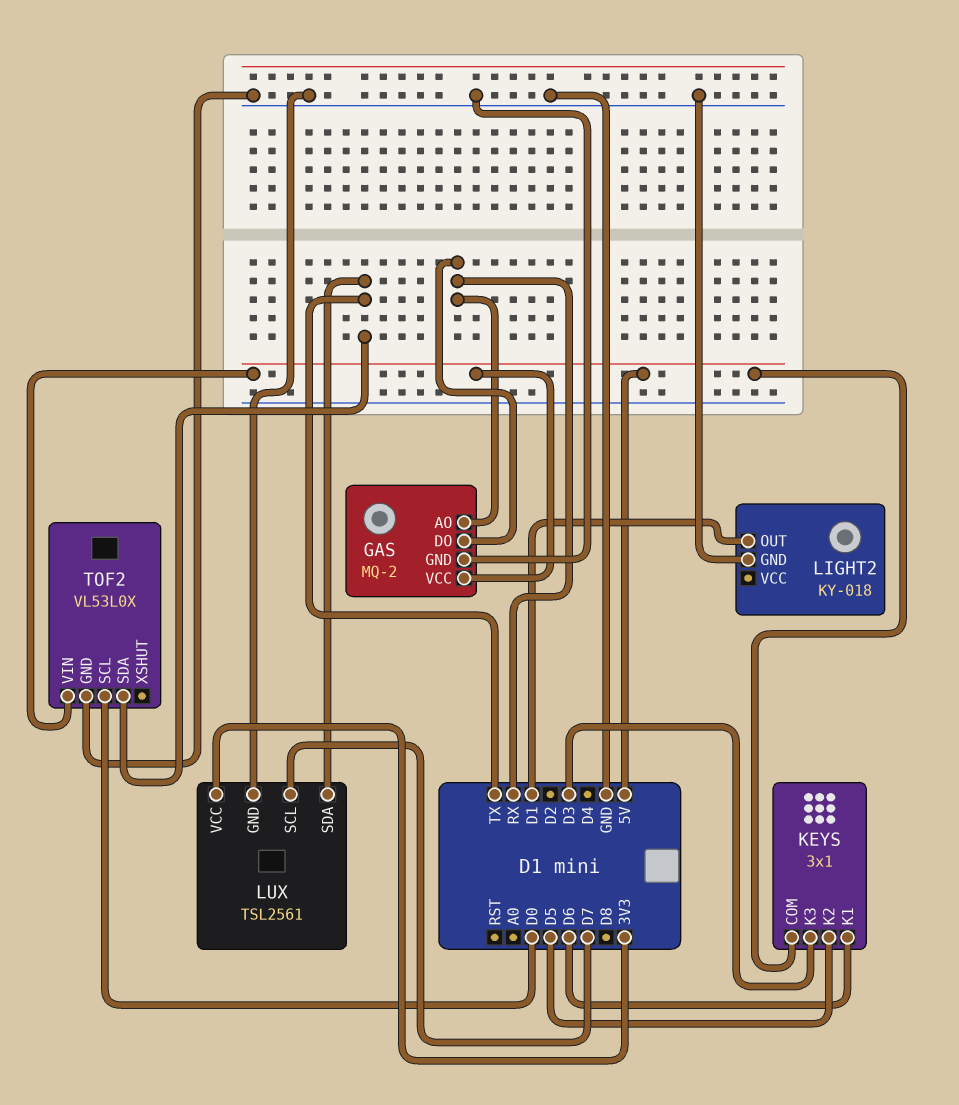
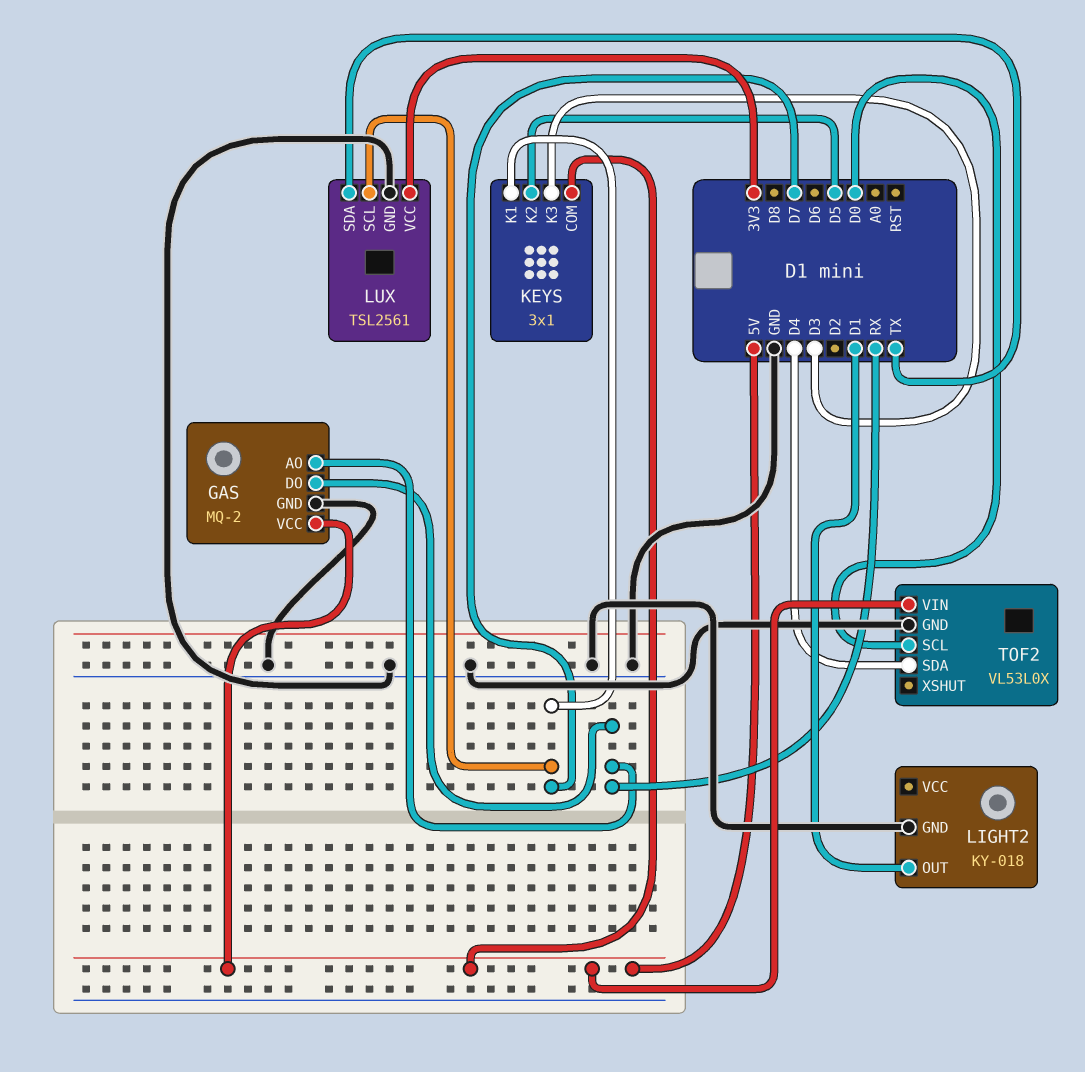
KEYS pin K1: D6 -> D7
TOF2 pin SDA: TX -> D4

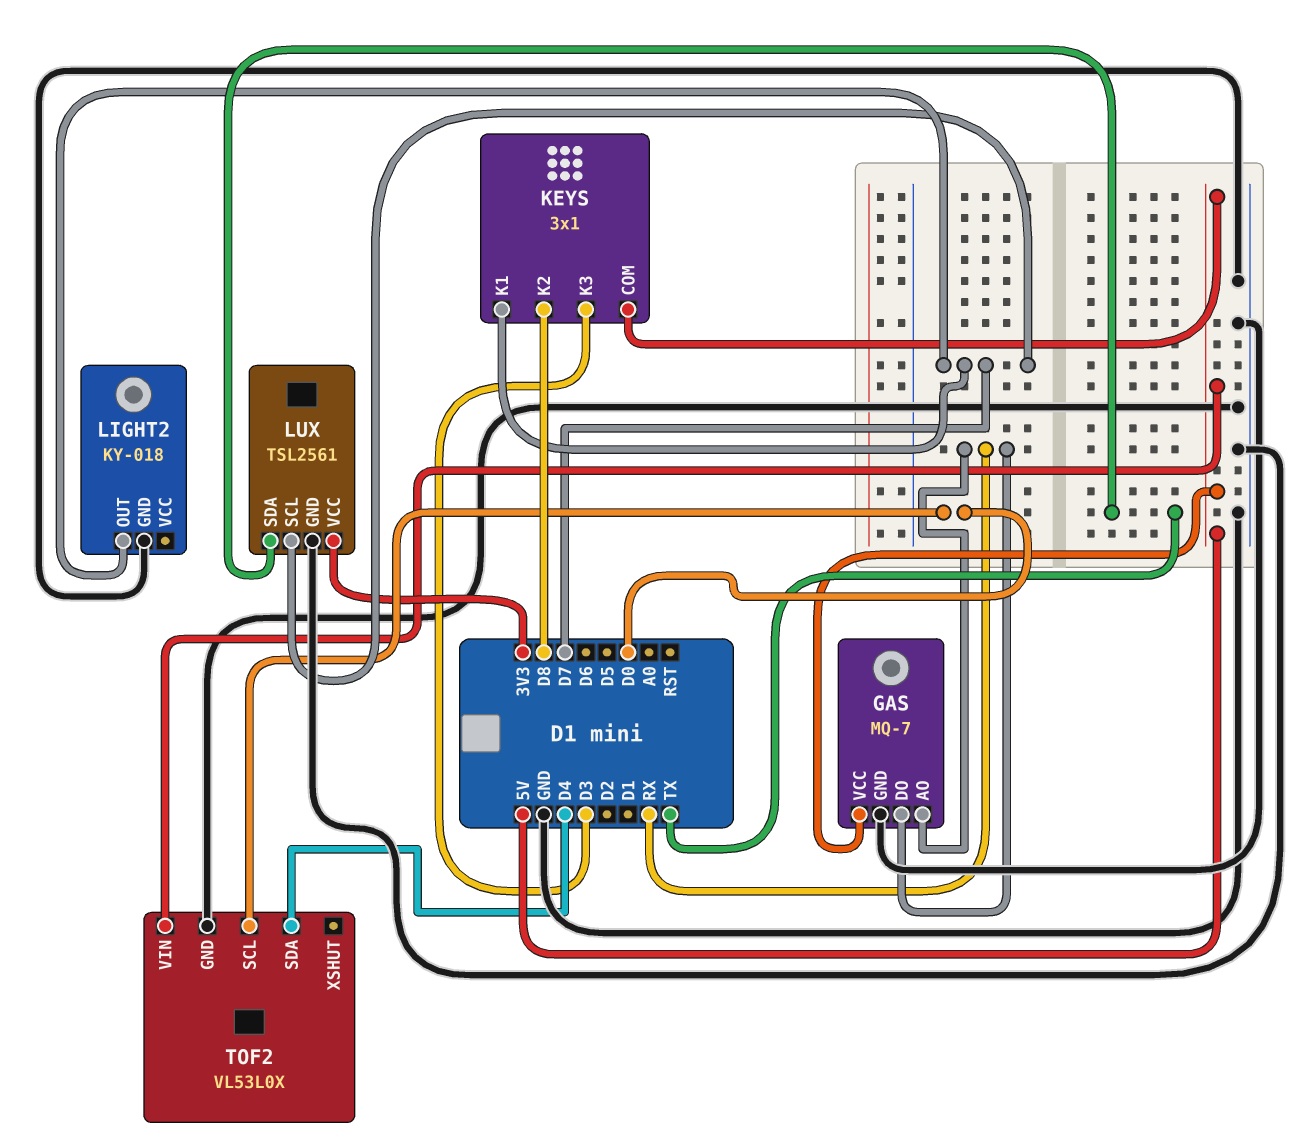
GAS: MQ-2 -> MQ-7
KEYS pin K2: D5 -> D8
LIGHT2 pin OUT: D1 -> D7

